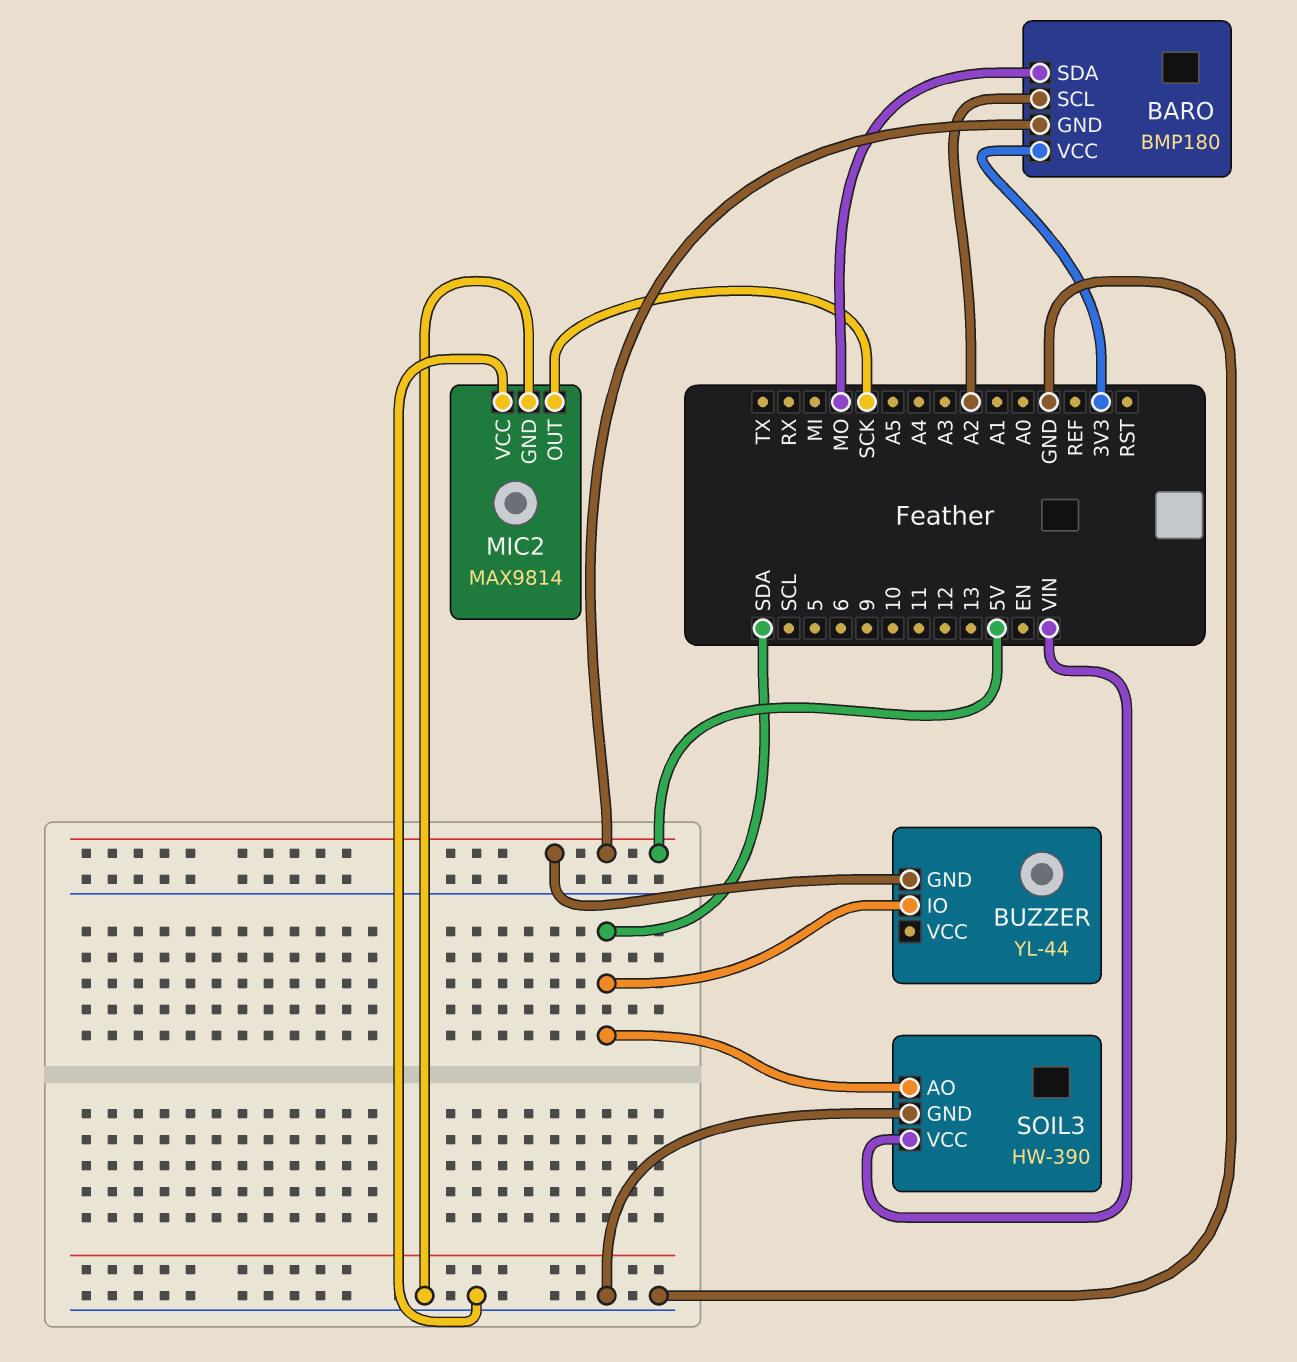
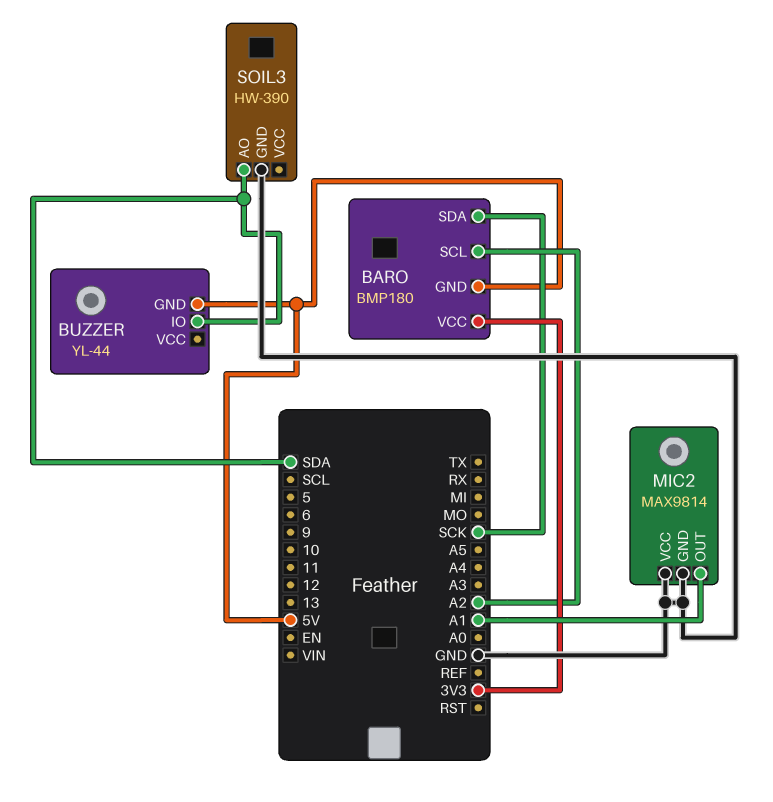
BARO pin SDA: MO -> SCK
MIC2 pin OUT: SCK -> A1
SOIL3 pin VCC: VIN -> none

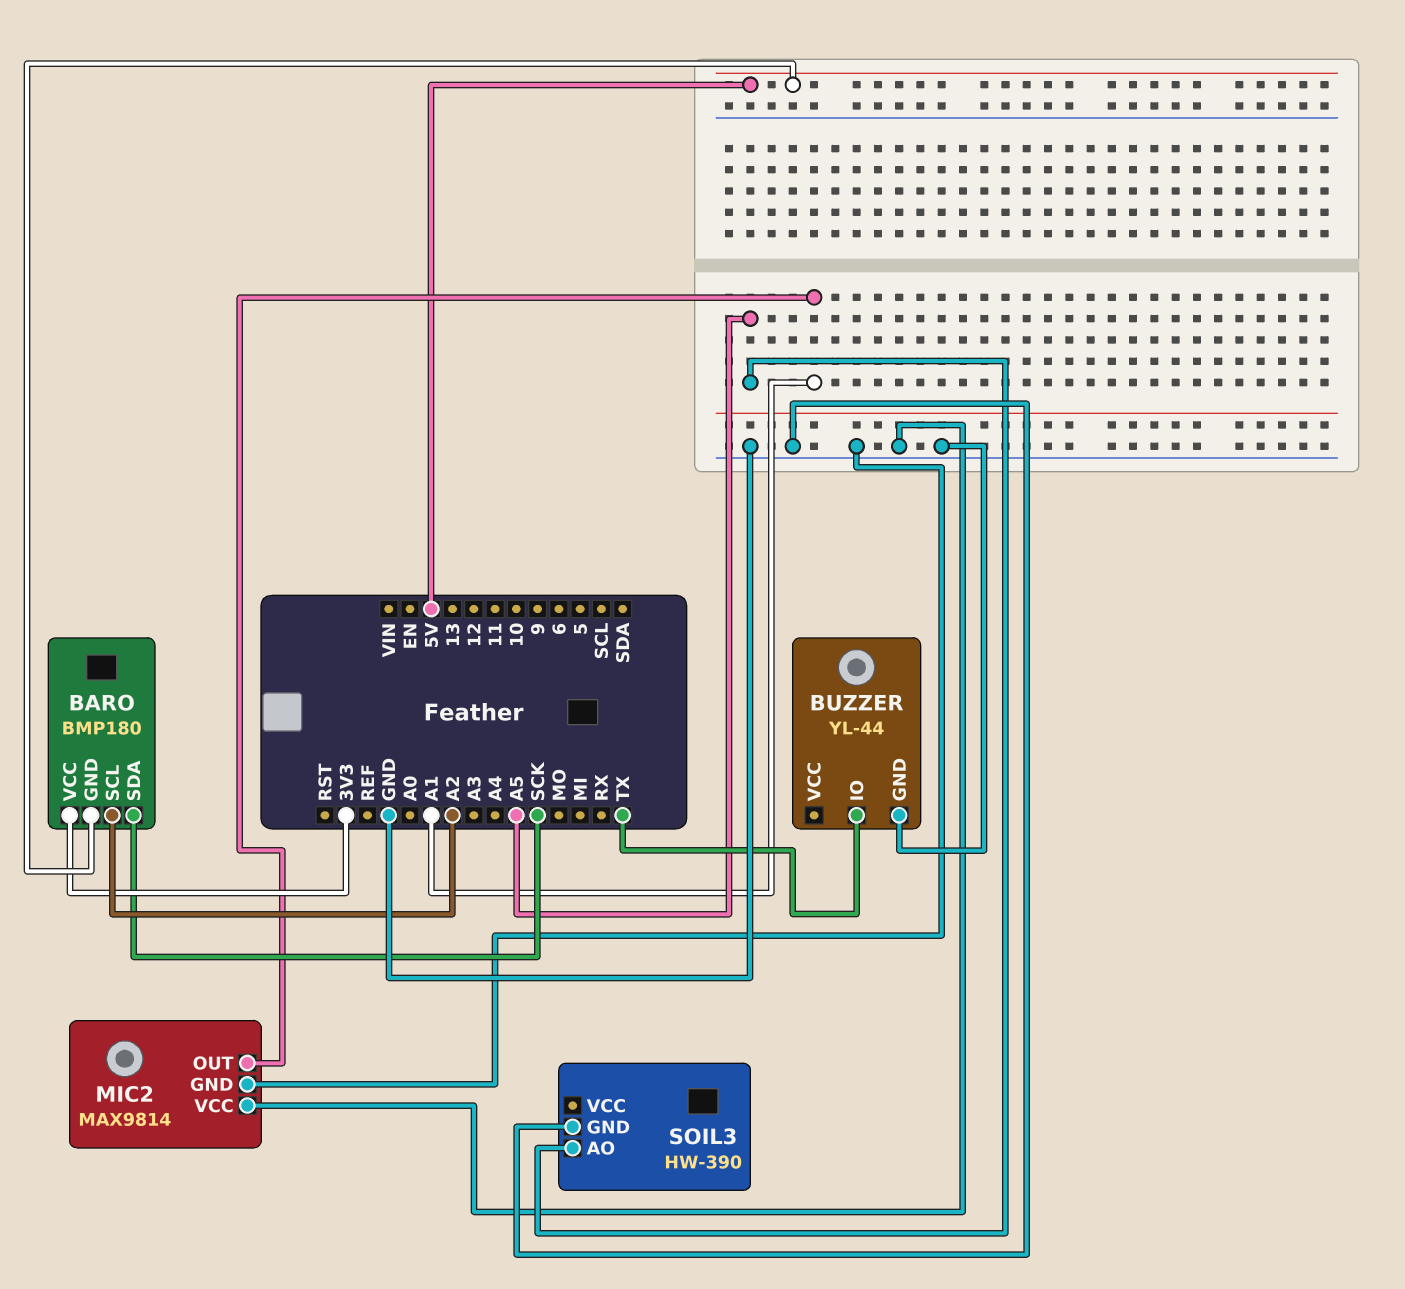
BUZZER pin GND: 5V -> GND
BUZZER pin IO: SDA -> TX
SOIL3 pin AO: SDA -> A5

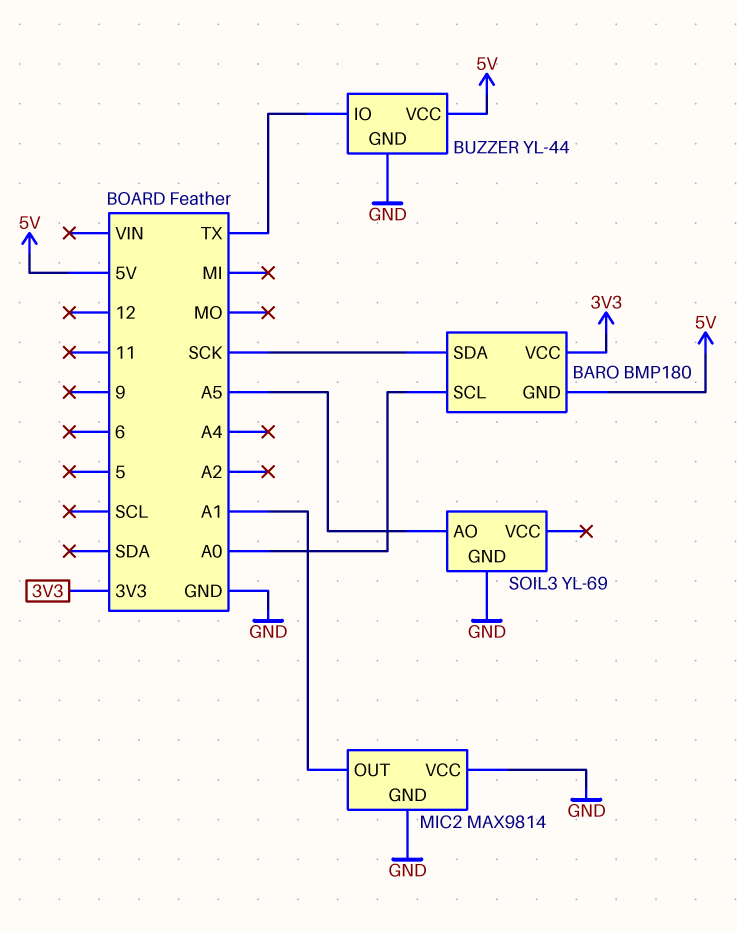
BARO pin SCL: A2 -> A0
BUZZER pin VCC: none -> 5V
SOIL3: HW-390 -> YL-69

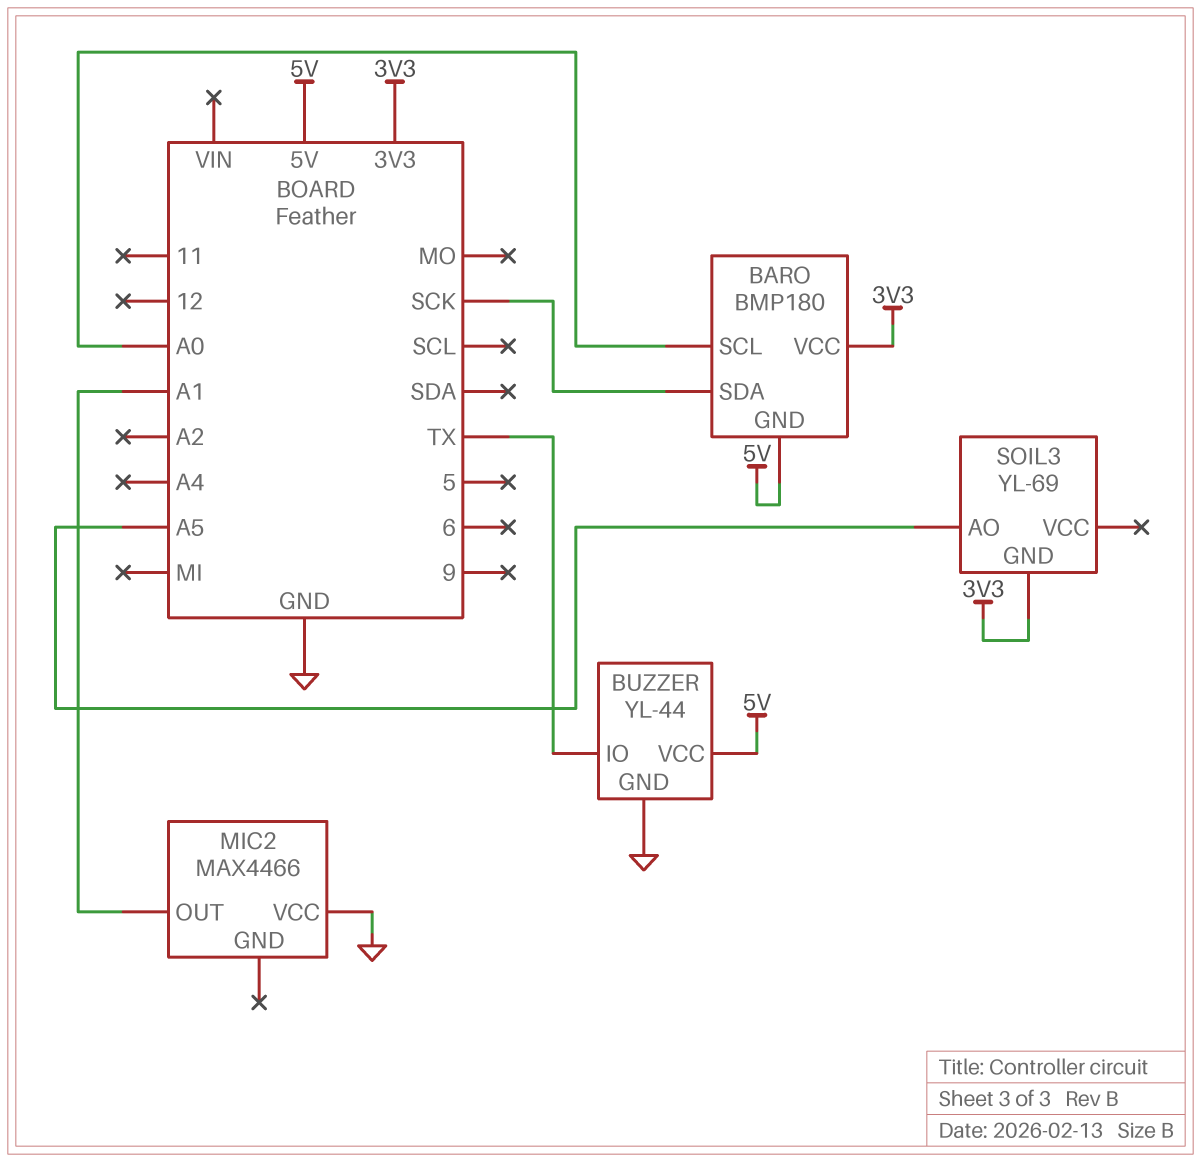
MIC2: MAX9814 -> MAX4466
MIC2 pin GND: GND -> none
SOIL3 pin GND: GND -> 3V3

